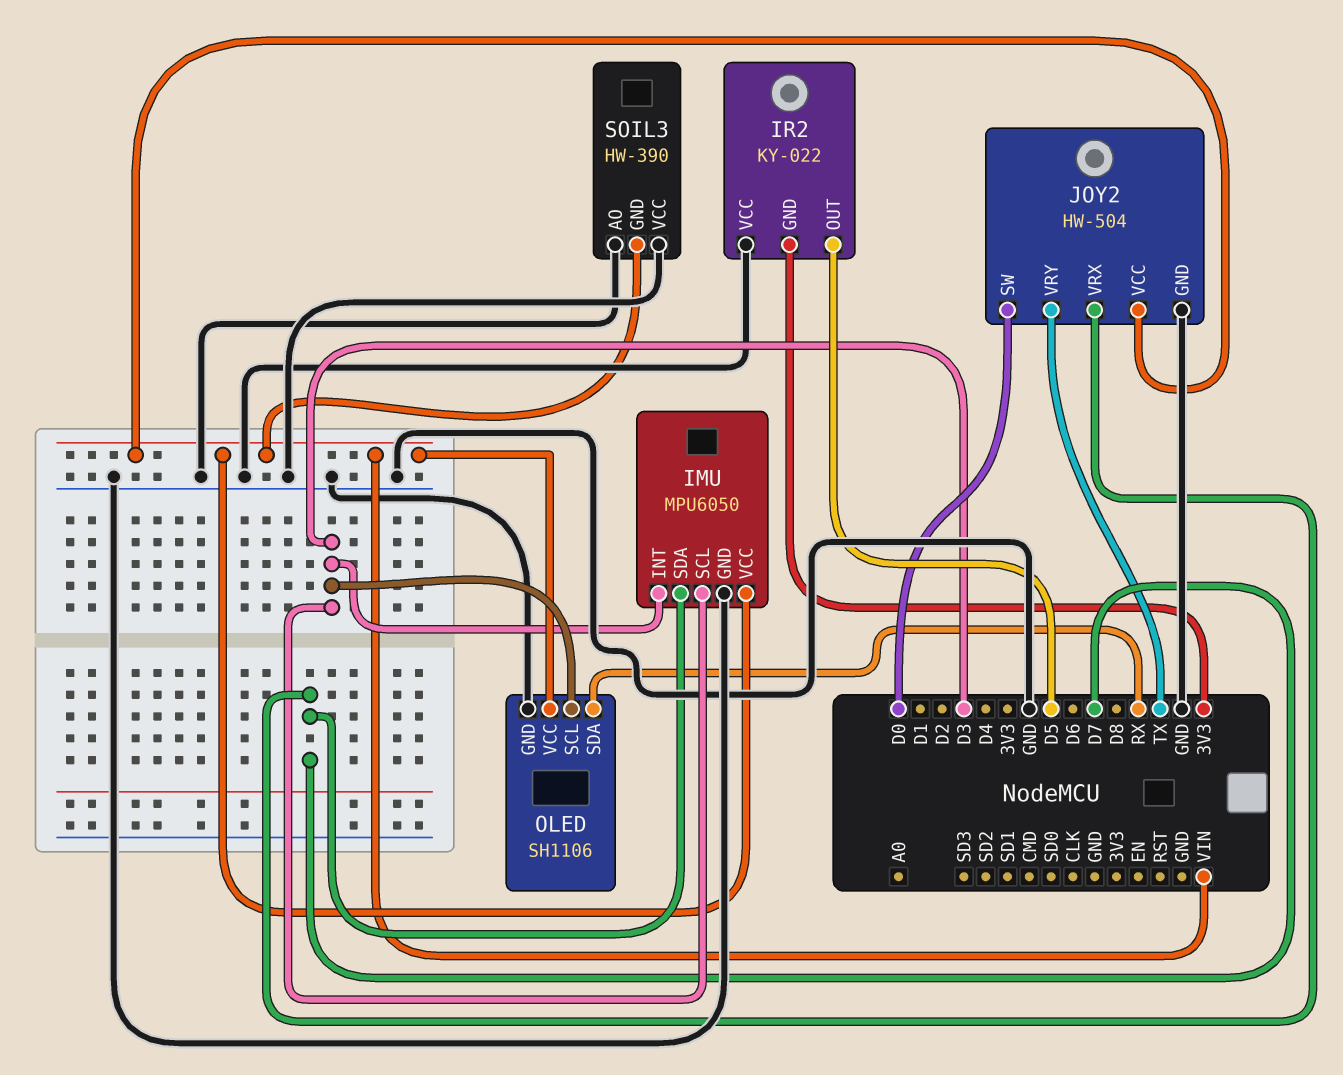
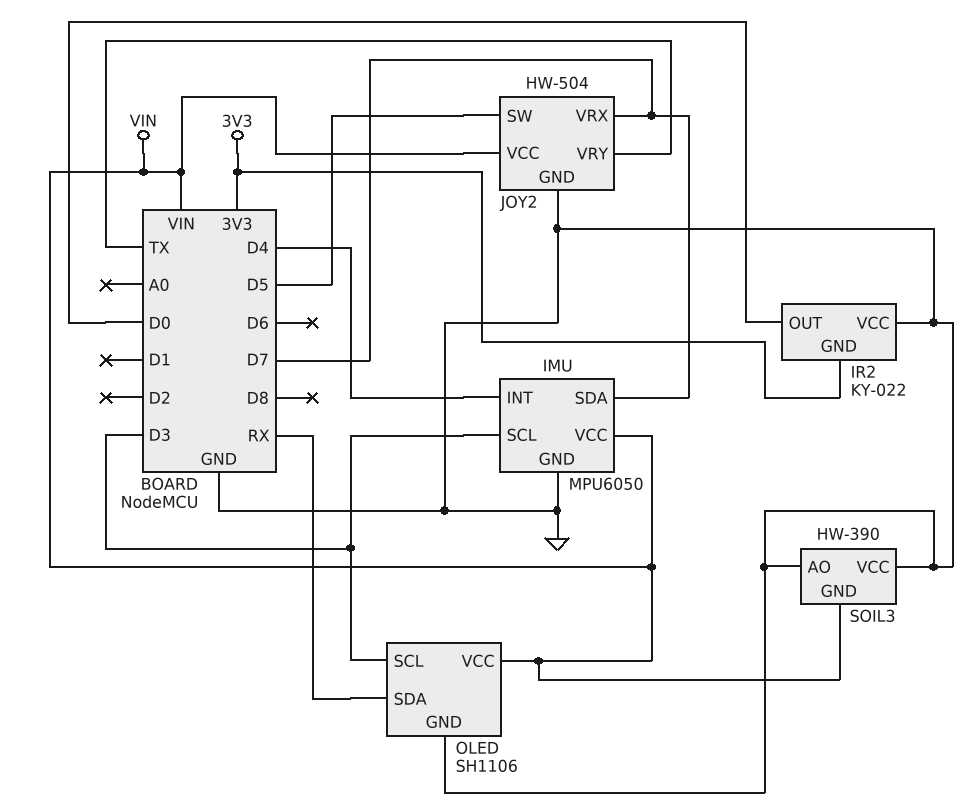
IMU pin INT: D3 -> D4
IR2 pin OUT: D5 -> D0
JOY2 pin SW: D0 -> D5

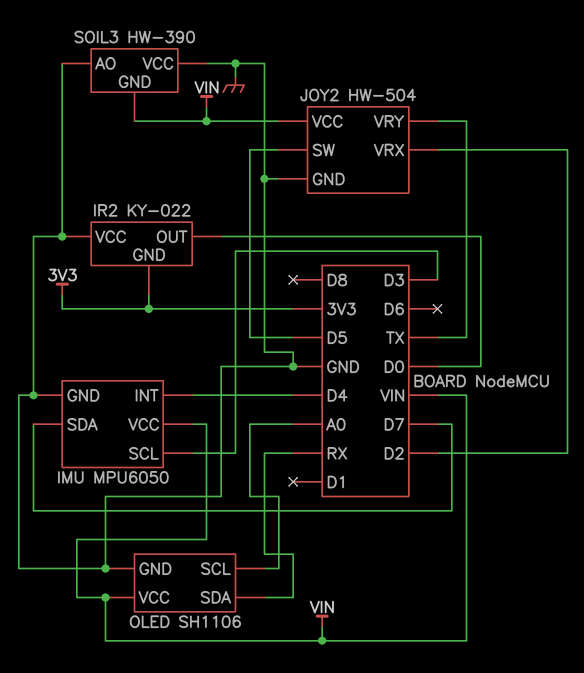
JOY2 pin VRX: D7 -> D2
OLED pin SCL: D3 -> A0

